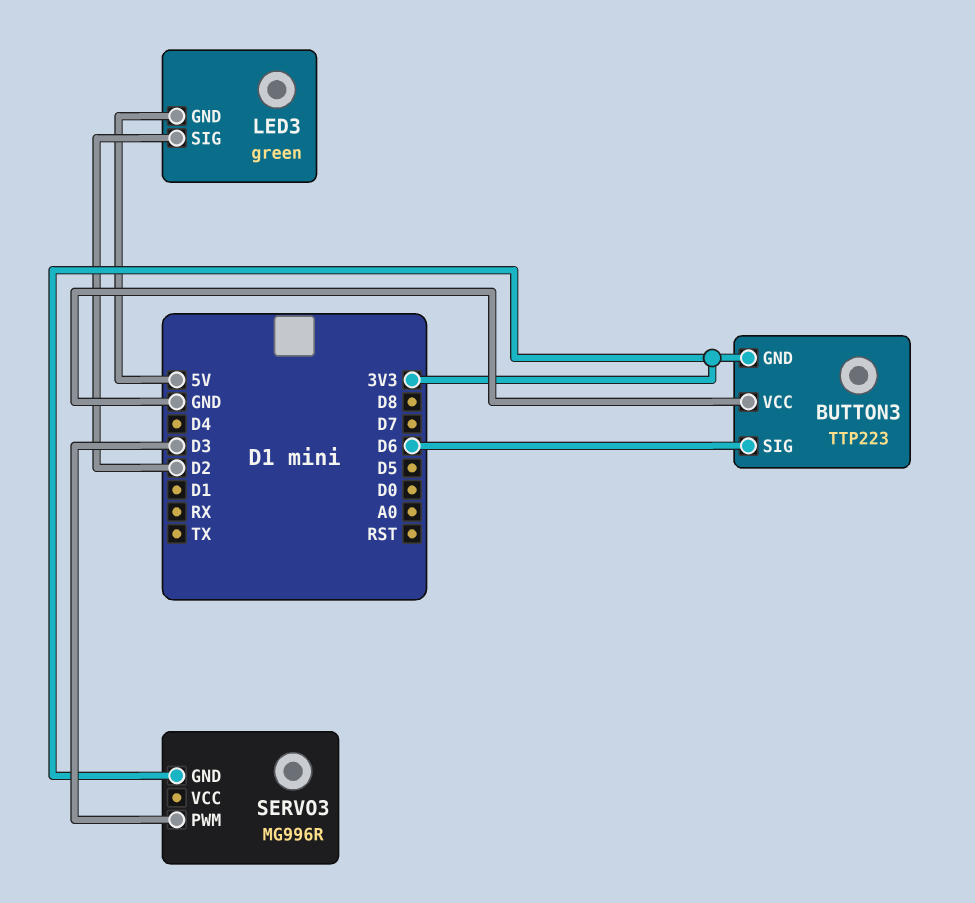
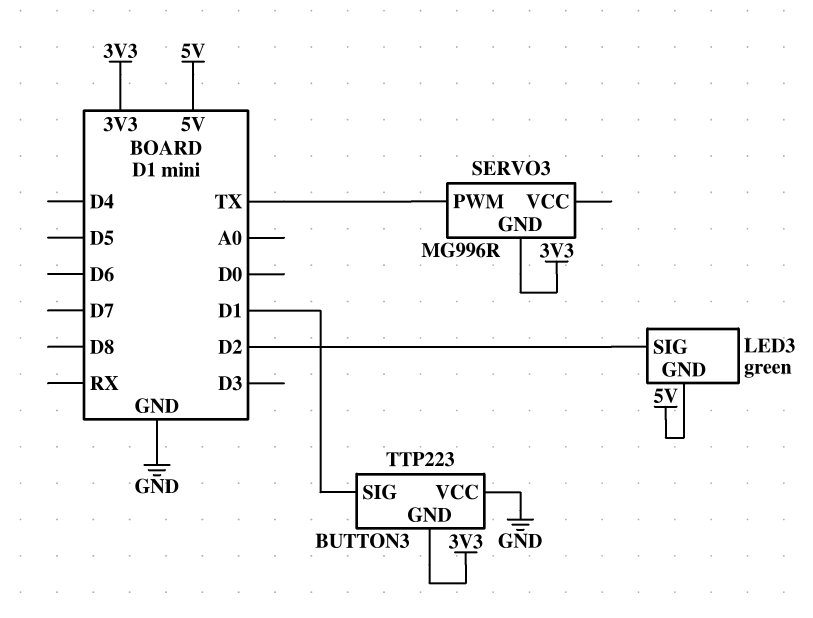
BUTTON3 pin SIG: D6 -> D1
SERVO3 pin PWM: D3 -> TX

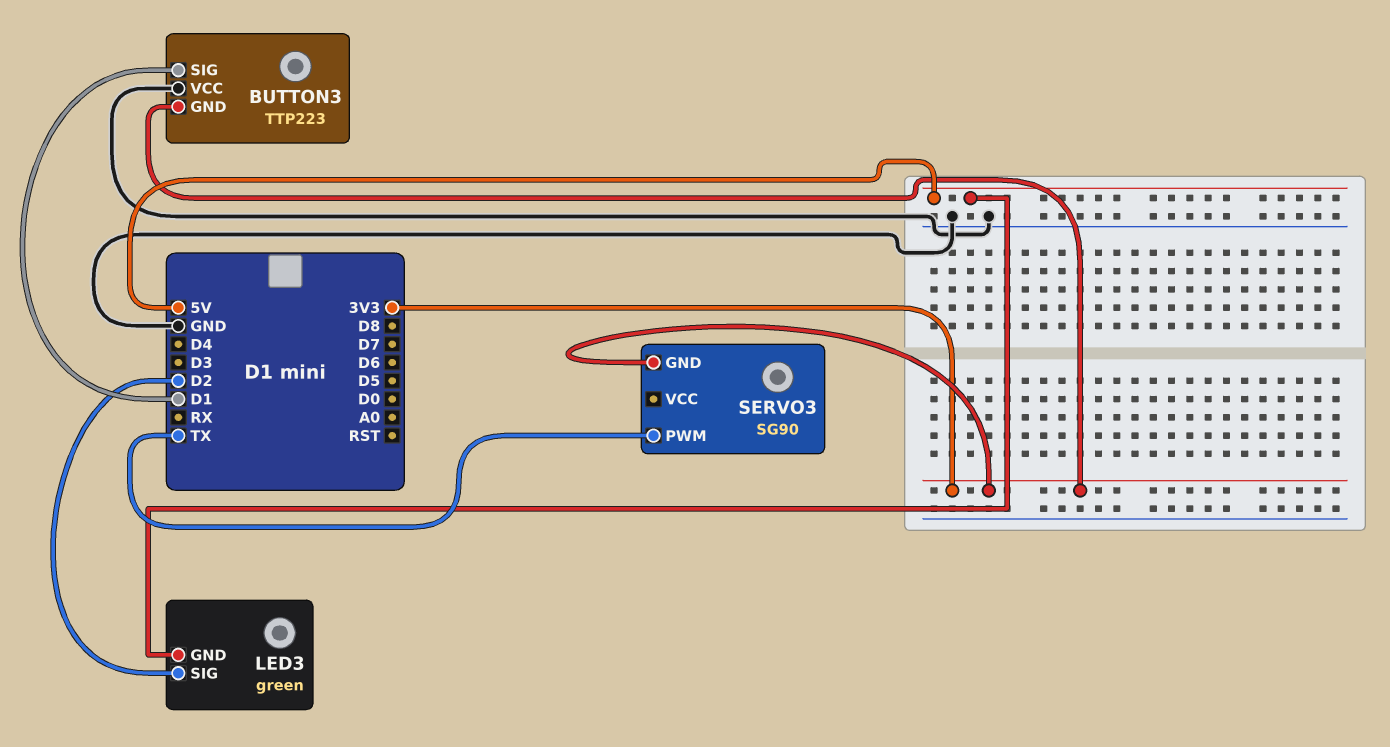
SERVO3: MG996R -> SG90

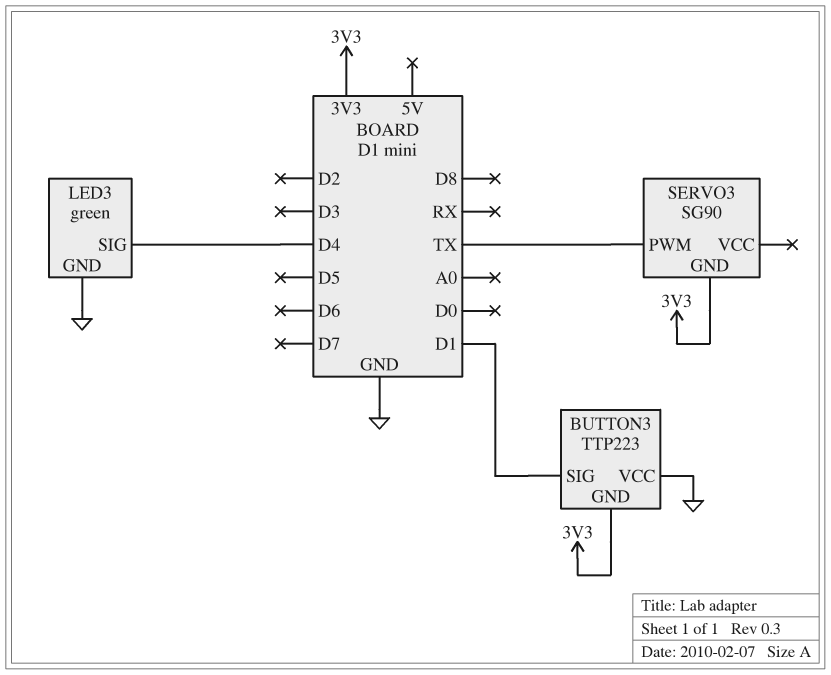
LED3 pin GND: 5V -> GND
LED3 pin SIG: D2 -> D4

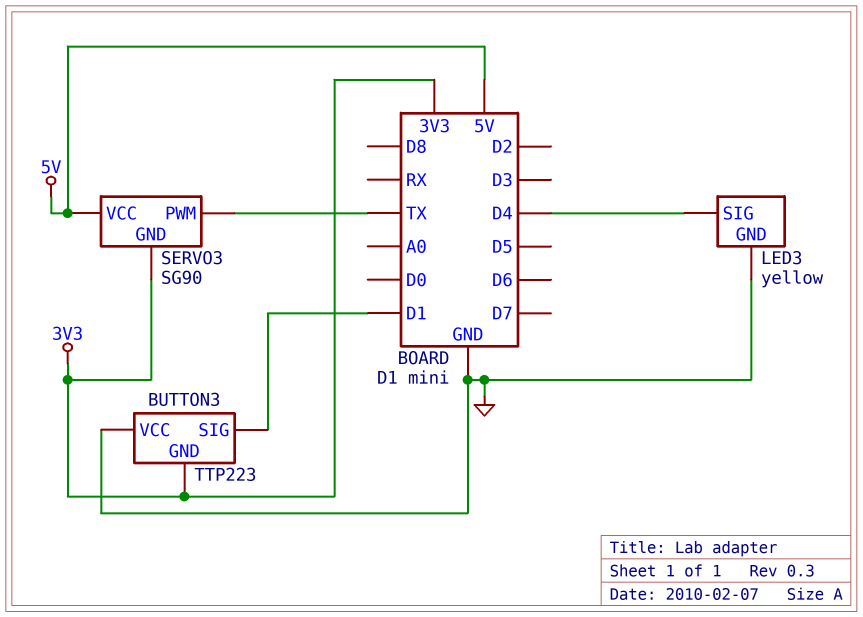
LED3: green -> yellow
SERVO3 pin VCC: none -> 5V

